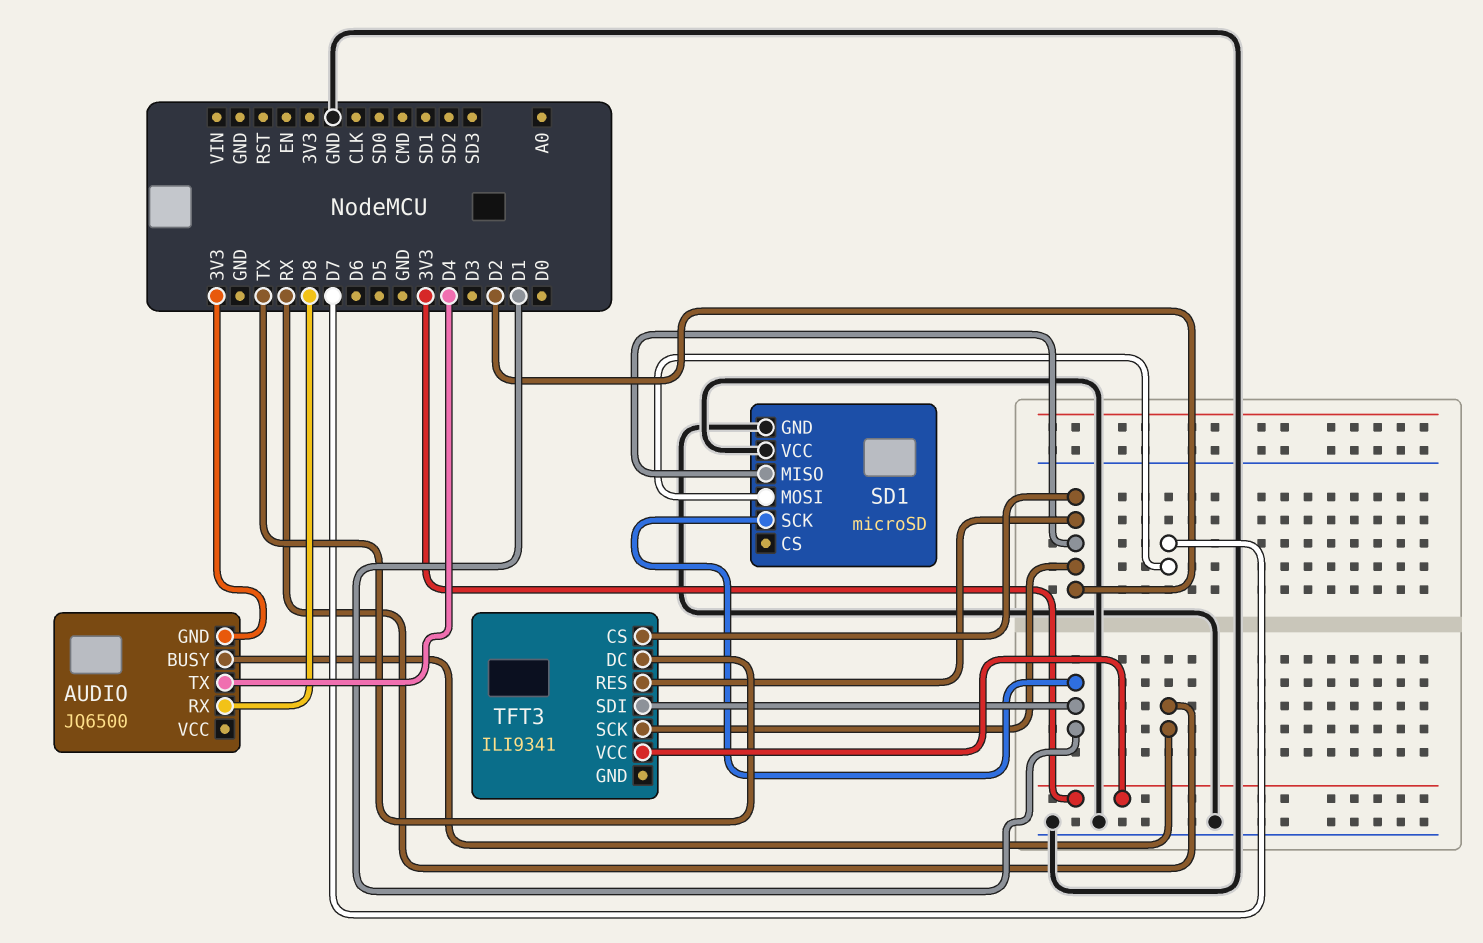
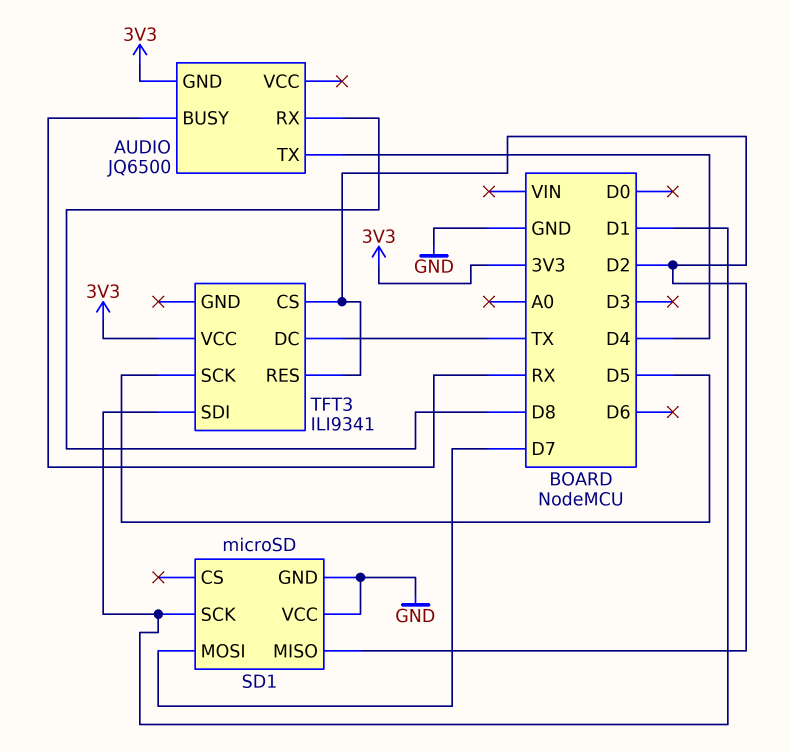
TFT3 pin SCK: D2 -> D5

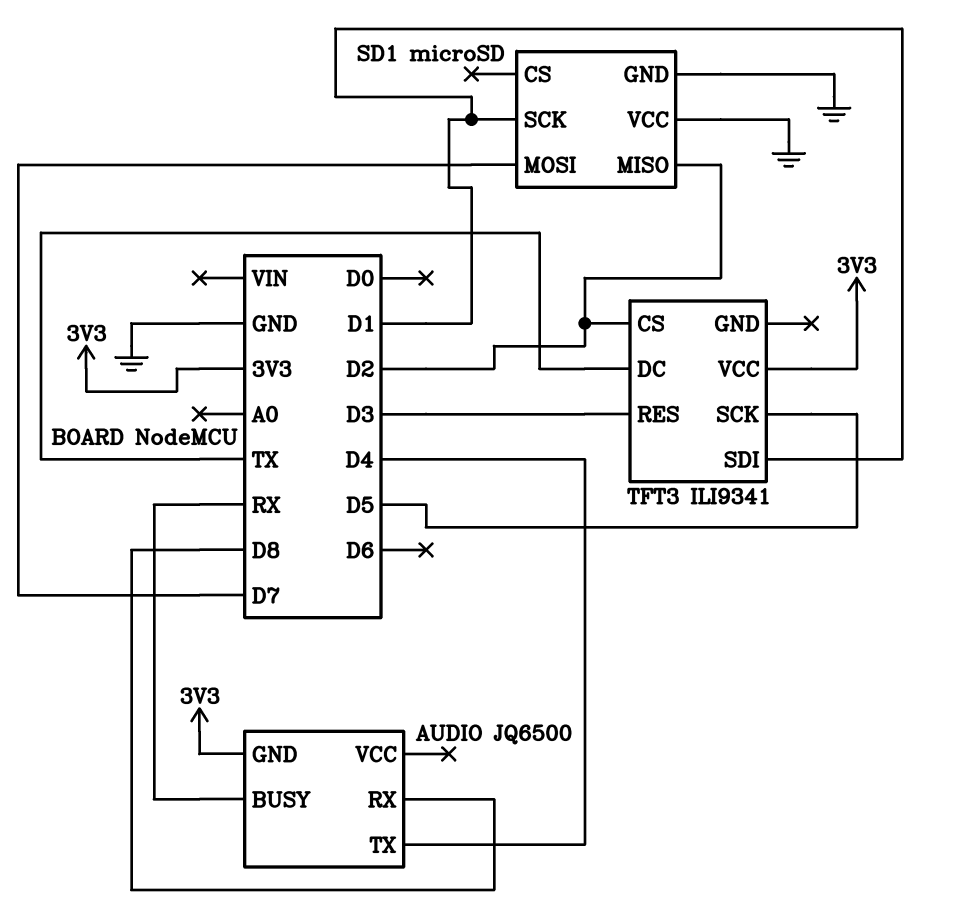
TFT3 pin RES: D2 -> D3

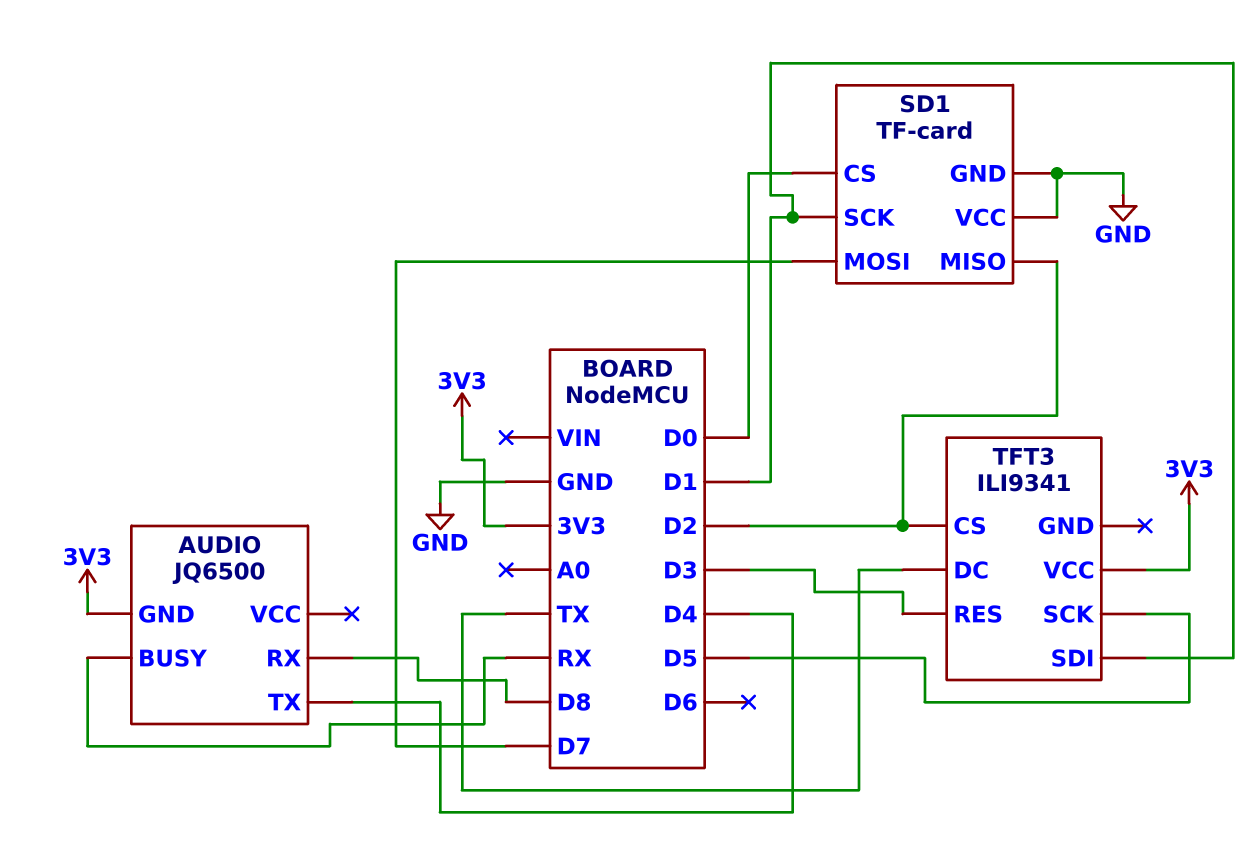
SD1: microSD -> TF-card
SD1 pin CS: none -> D0

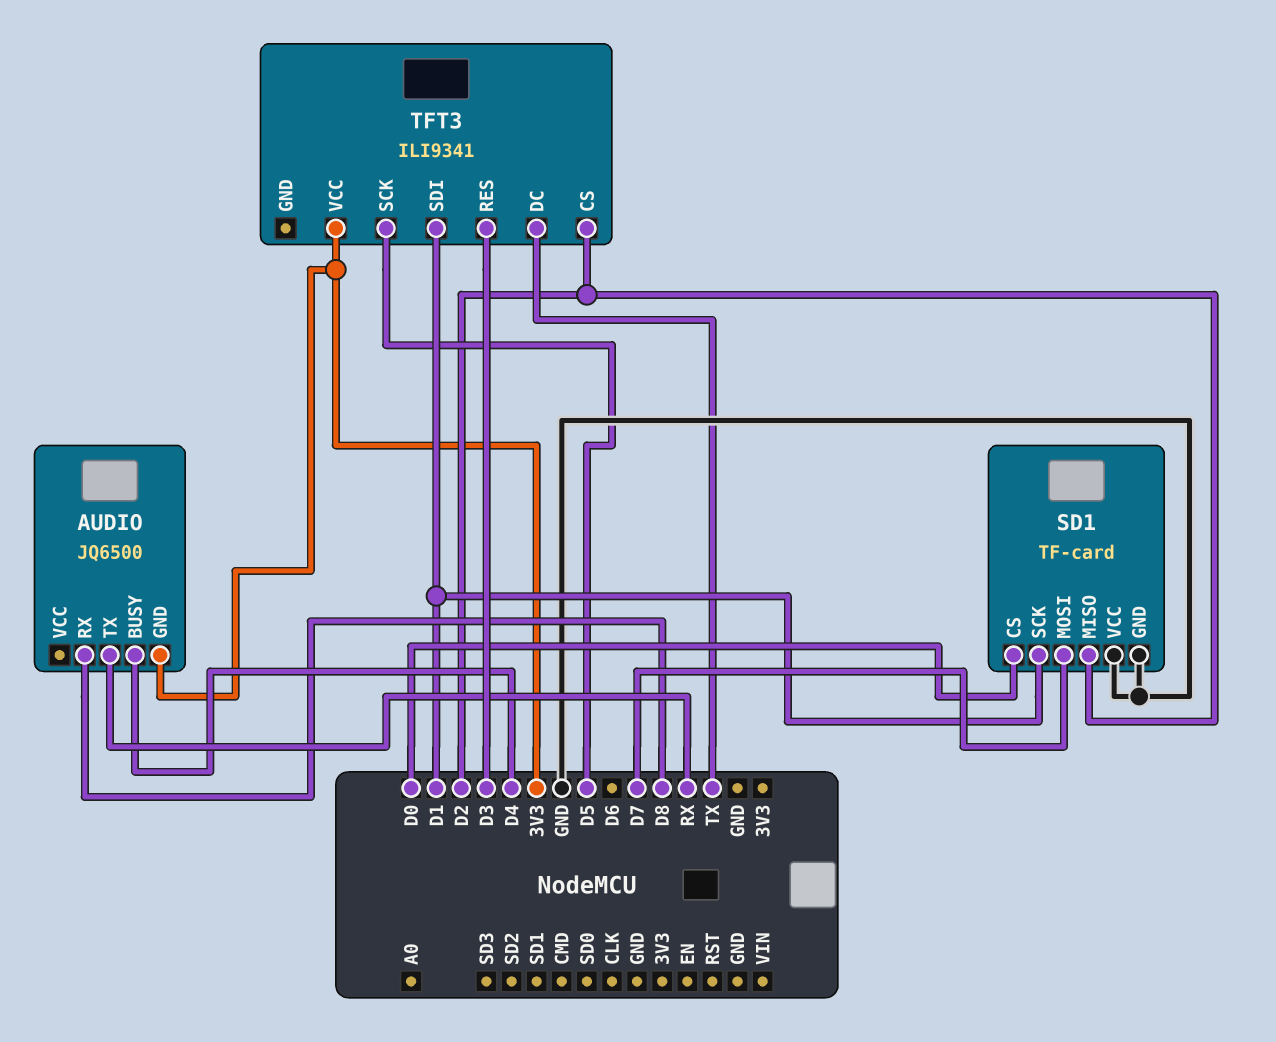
AUDIO pin BUSY: RX -> D4
AUDIO pin TX: D4 -> RX

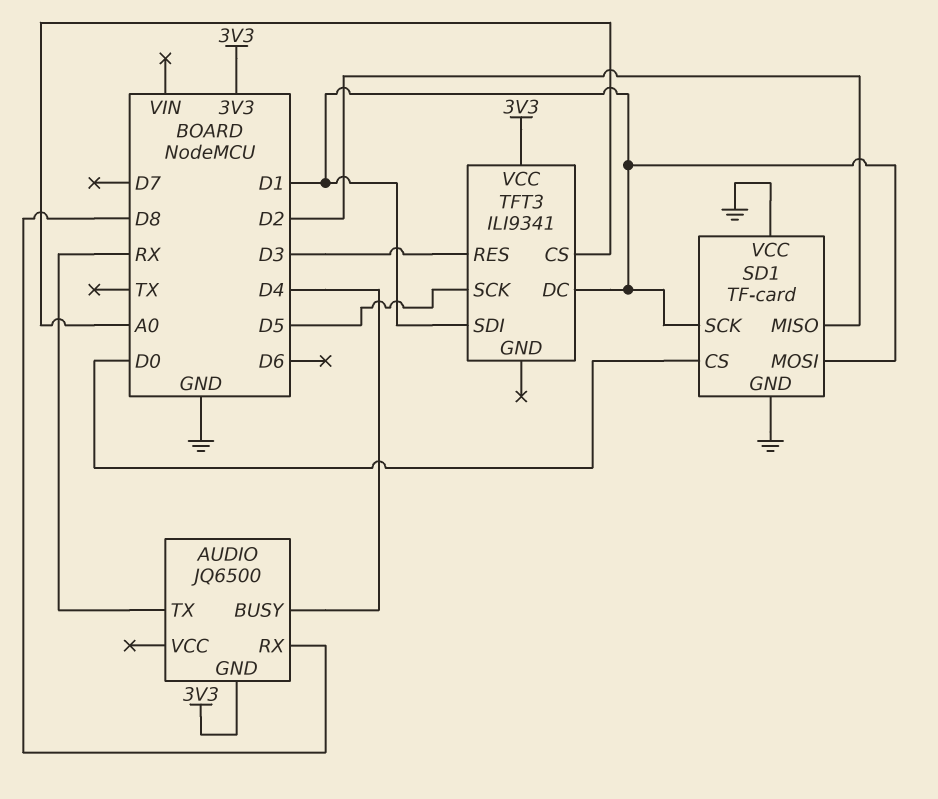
SD1 pin MOSI: D7 -> D1
TFT3 pin CS: D2 -> A0
TFT3 pin DC: TX -> D1

